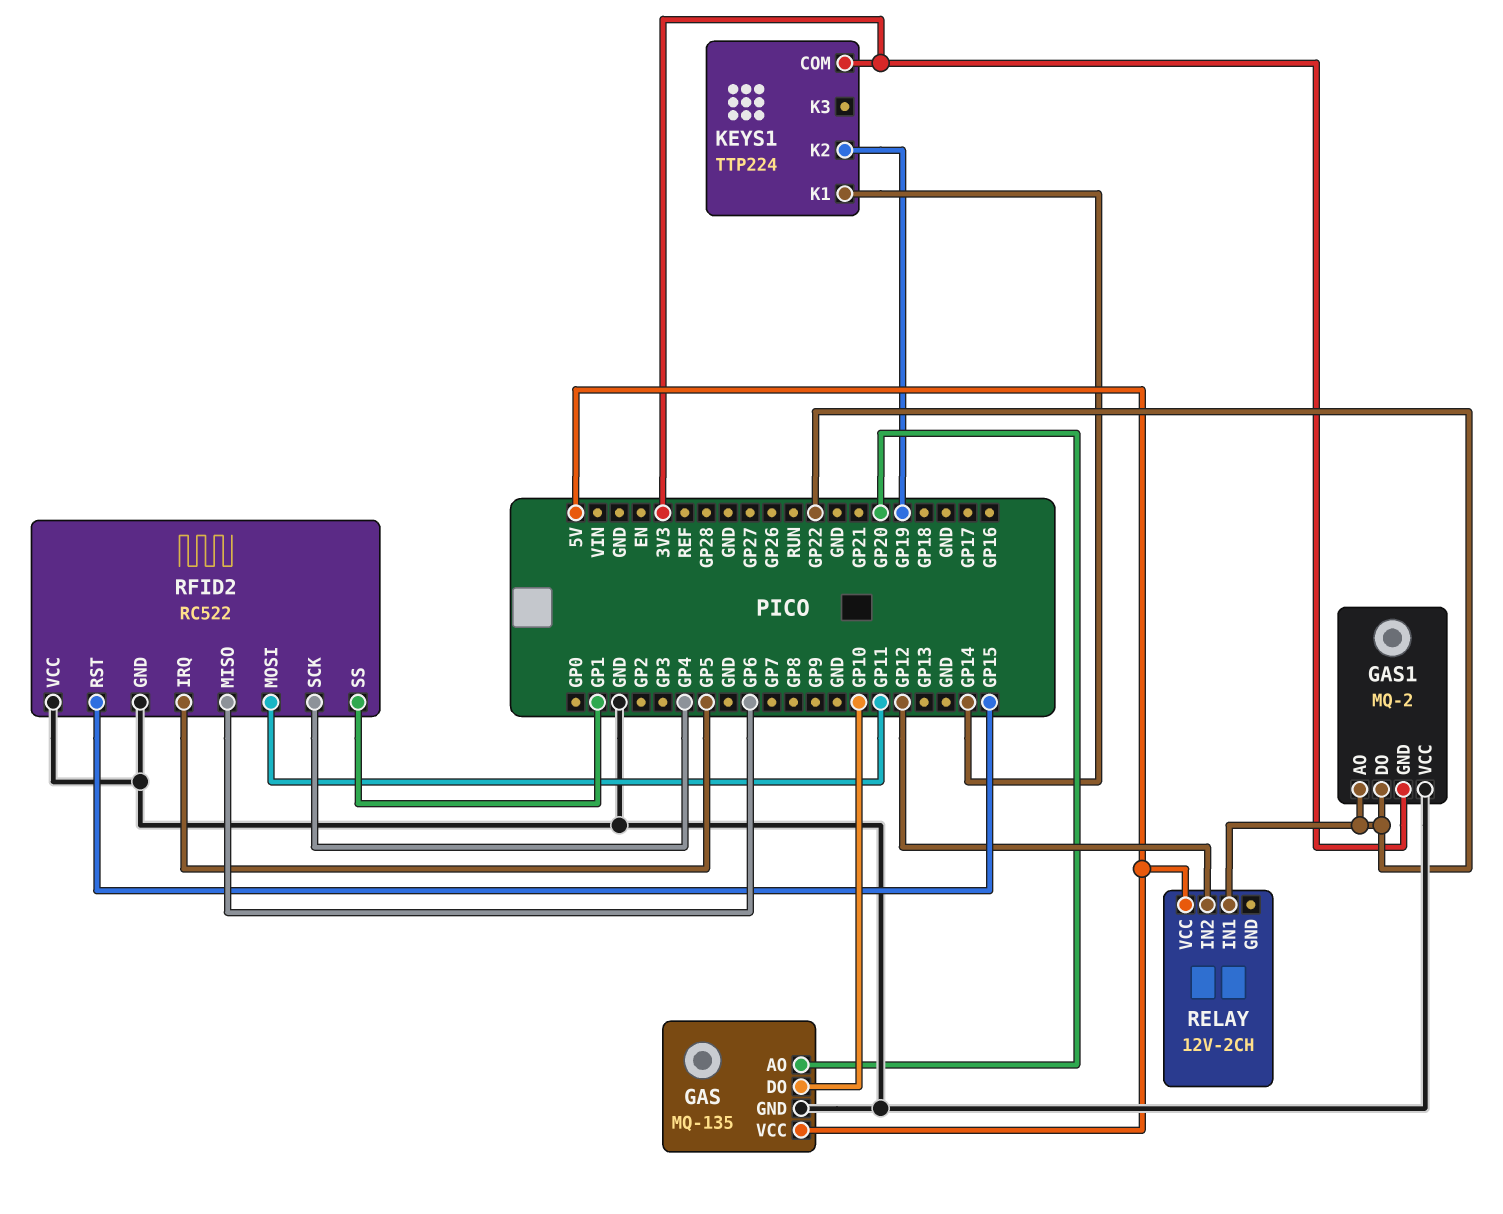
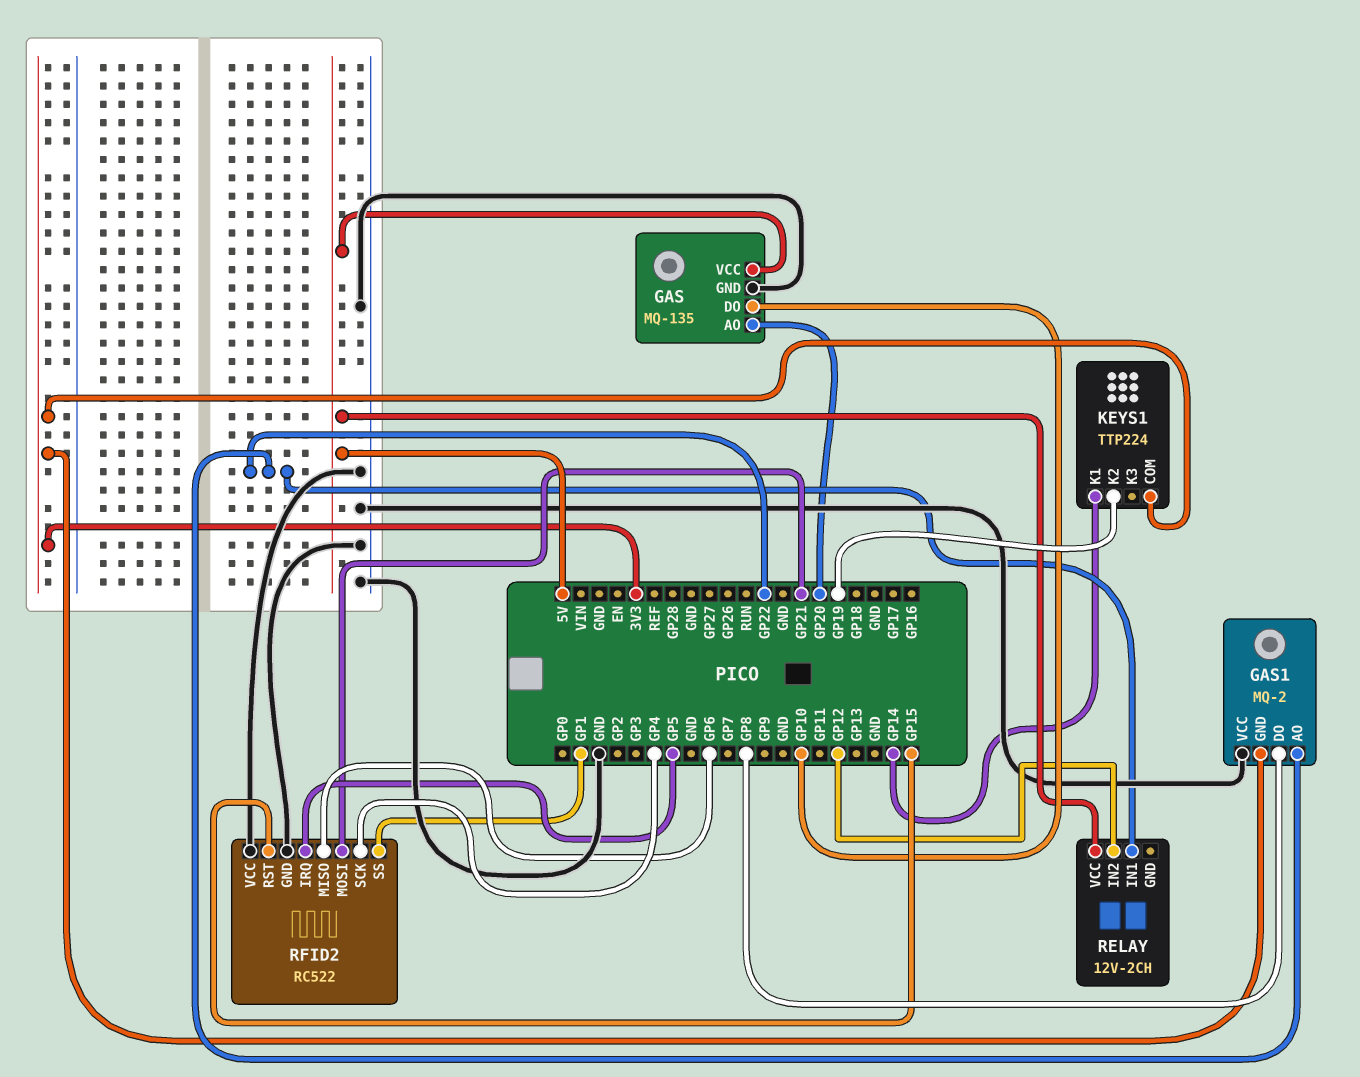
GAS1 pin DO: GP22 -> GP8
RFID2 pin MOSI: GP11 -> GP21

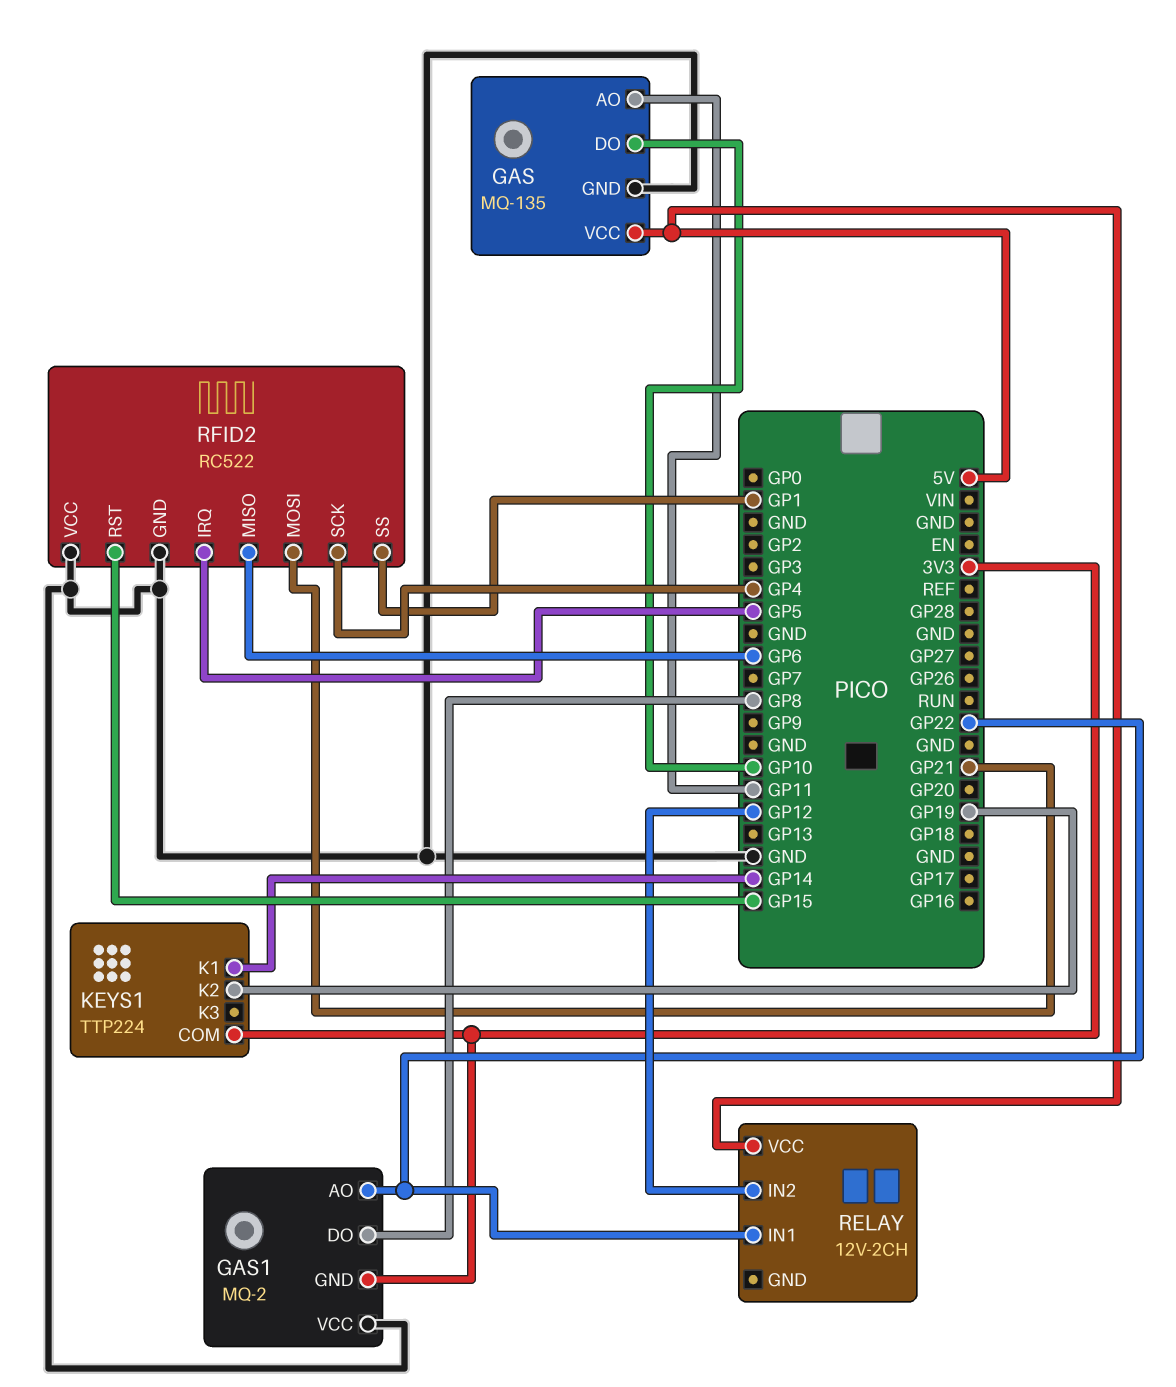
GAS pin AO: GP20 -> GP11

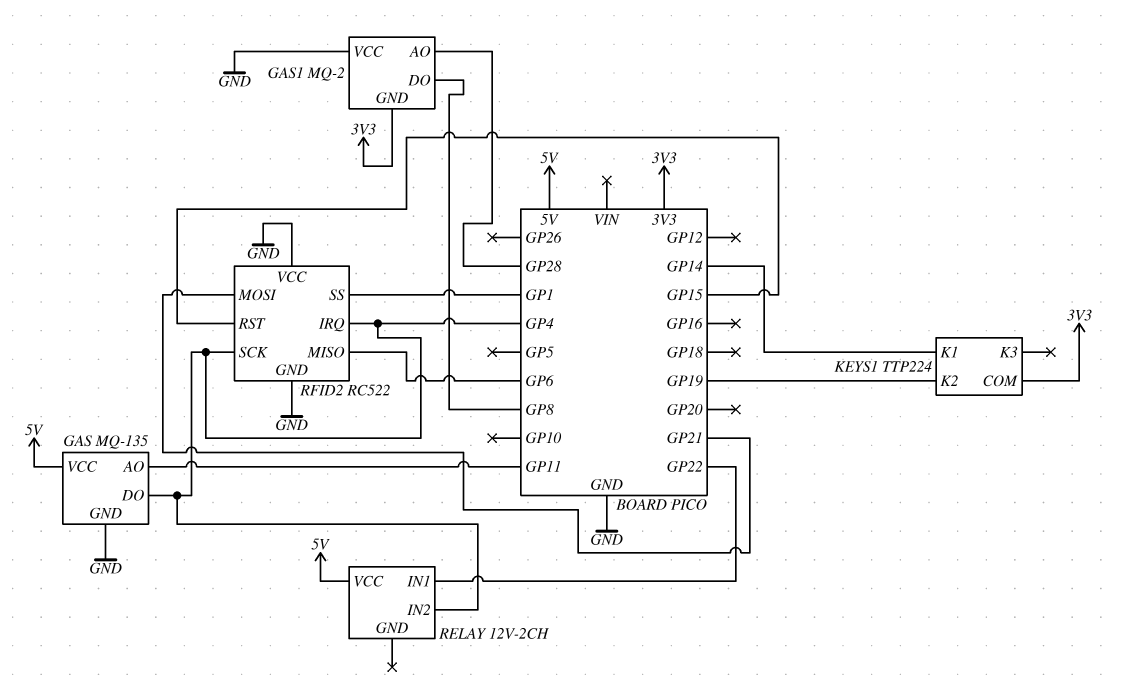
GAS pin DO: GP10 -> GP4
GAS1 pin AO: GP22 -> GP28
RELAY pin IN2: GP12 -> GP4
RFID2 pin IRQ: GP5 -> GP4

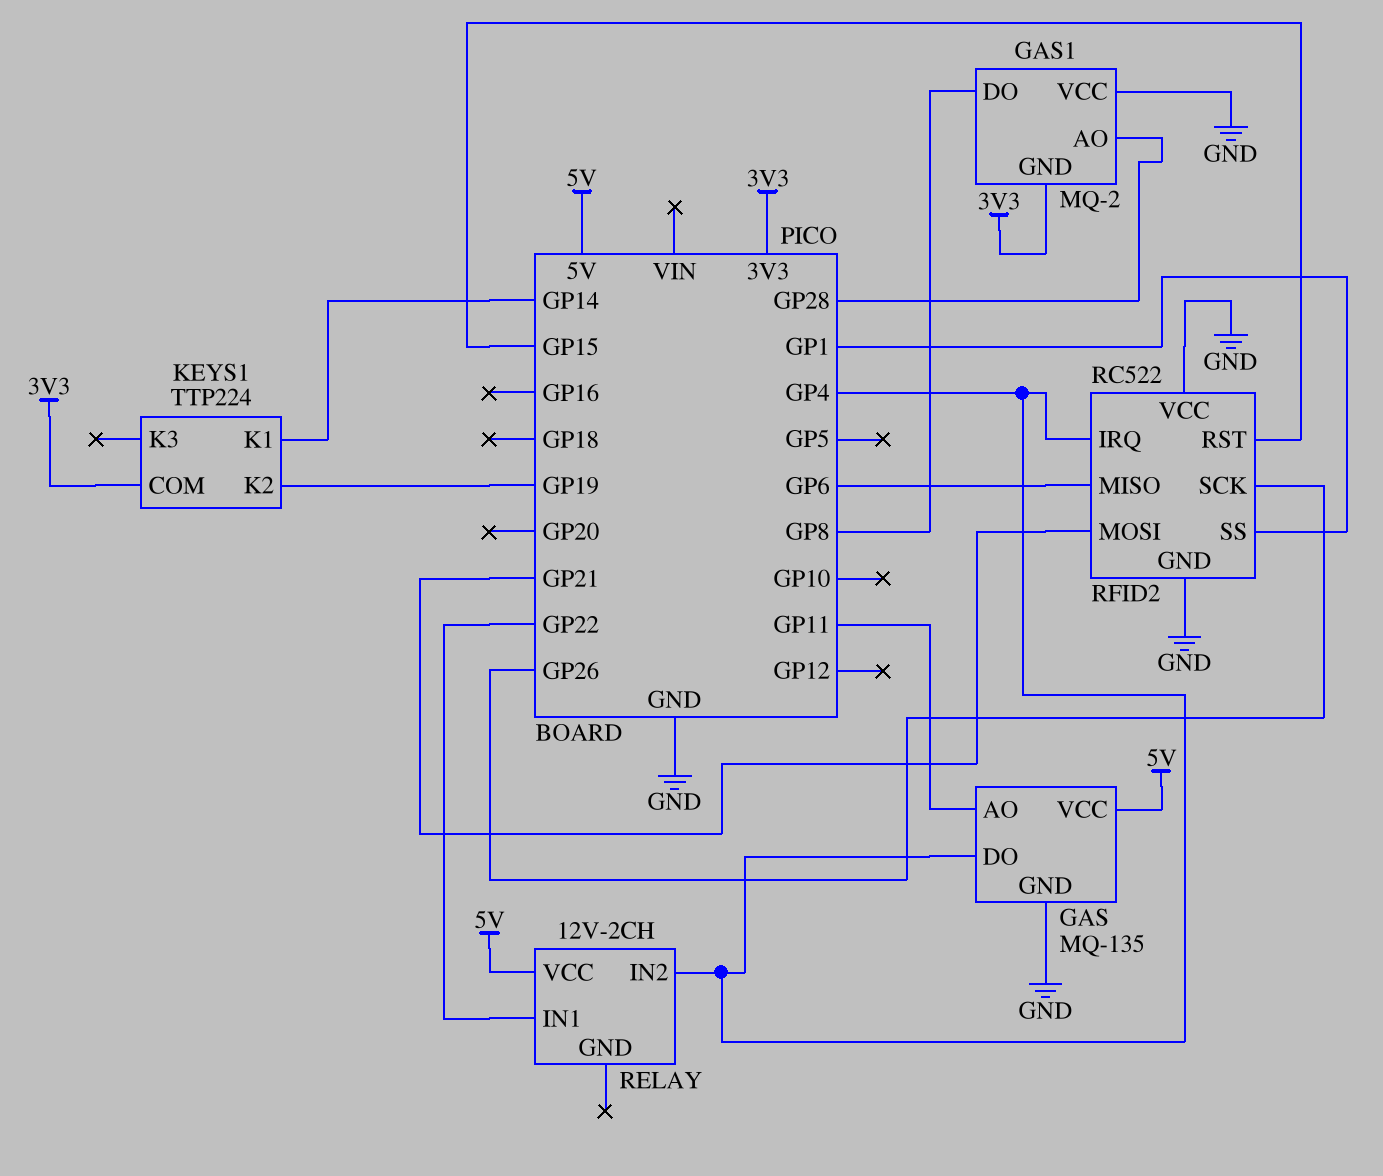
RFID2 pin SCK: GP4 -> GP26

